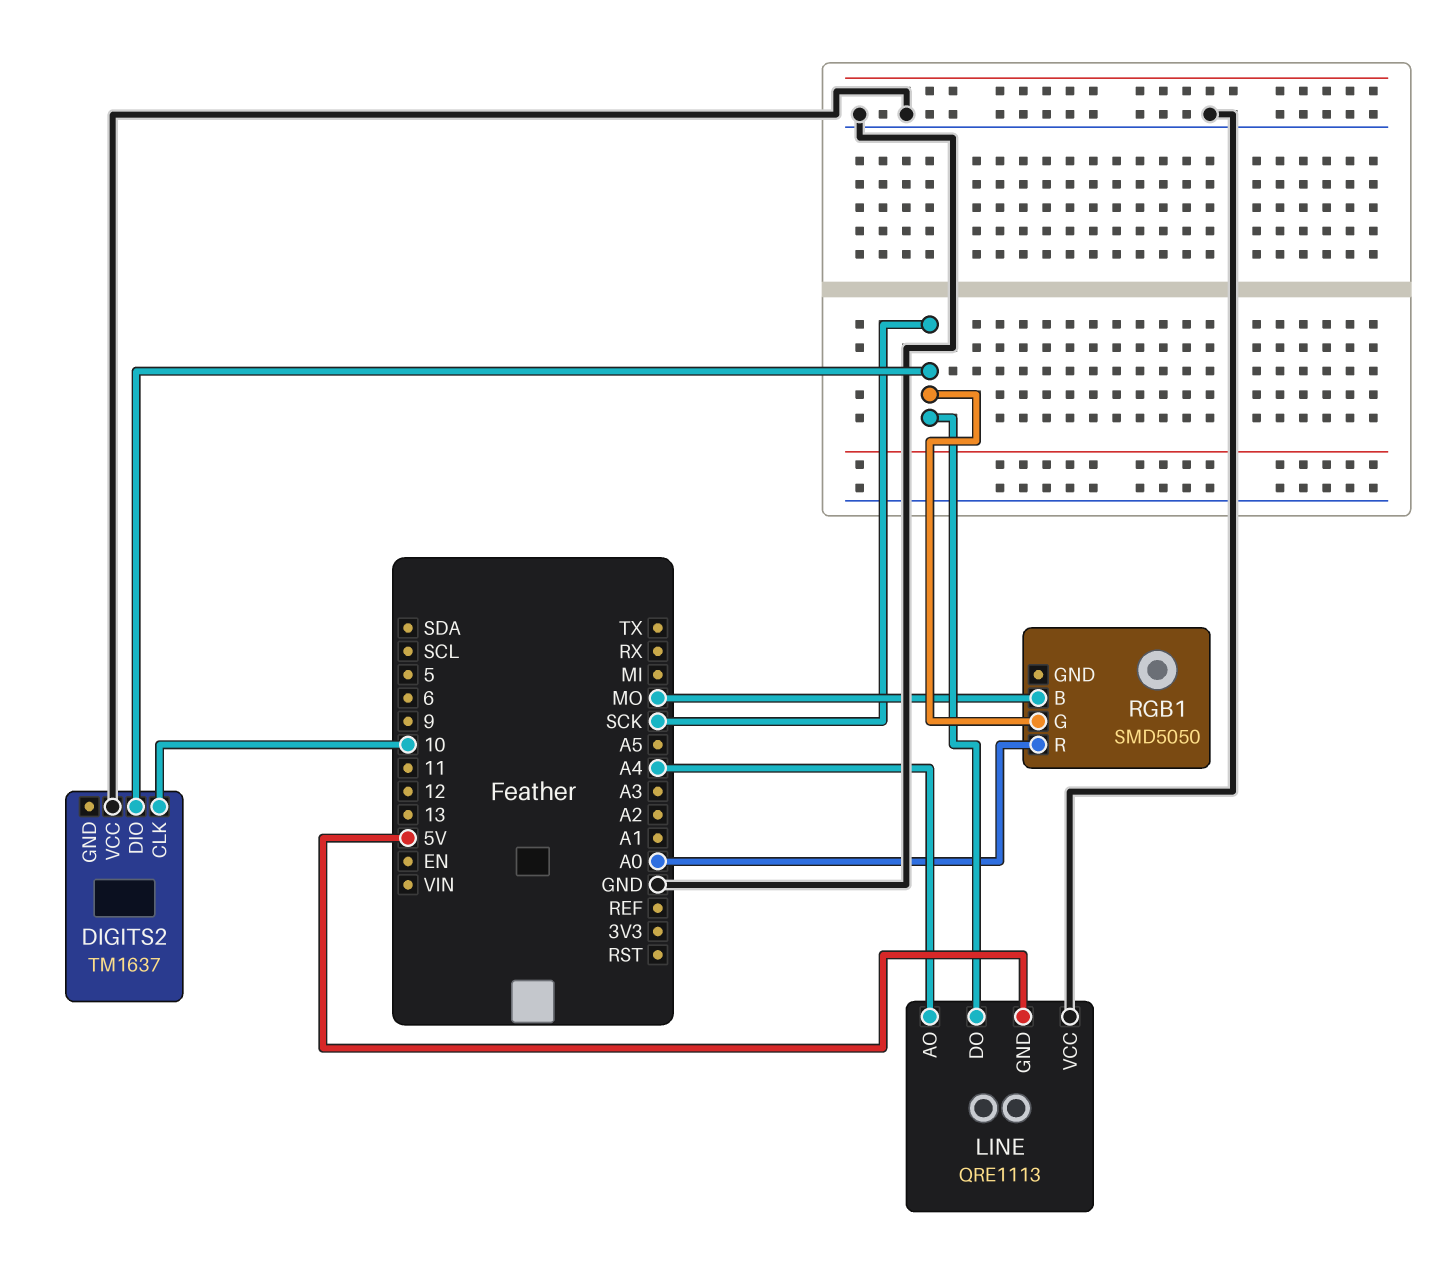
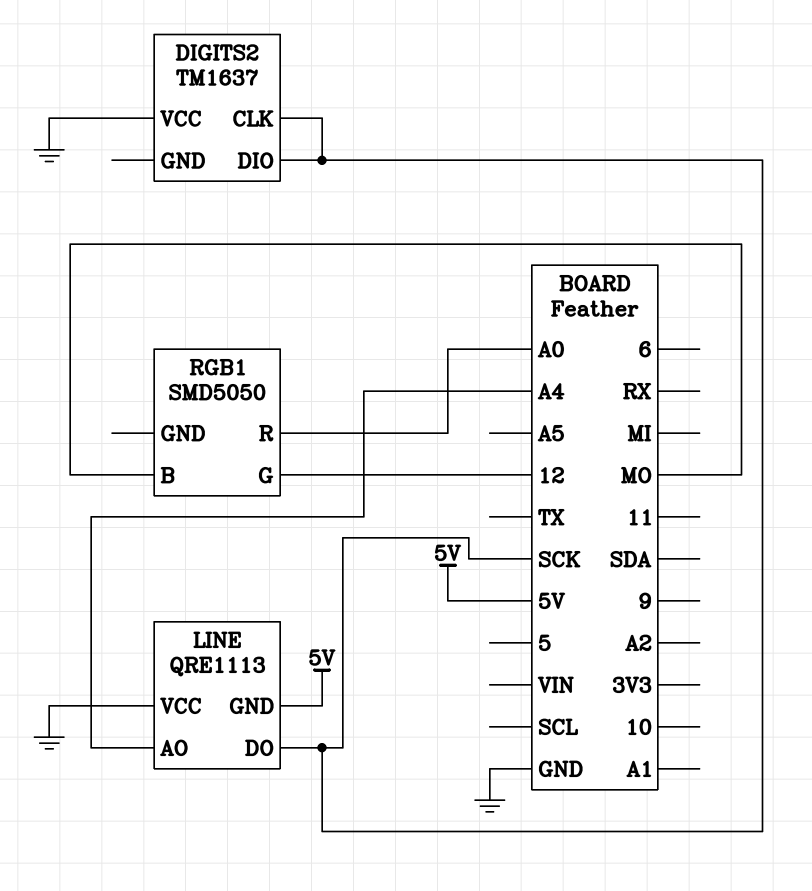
DIGITS2 pin CLK: 10 -> SCK
RGB1 pin G: SCK -> 12

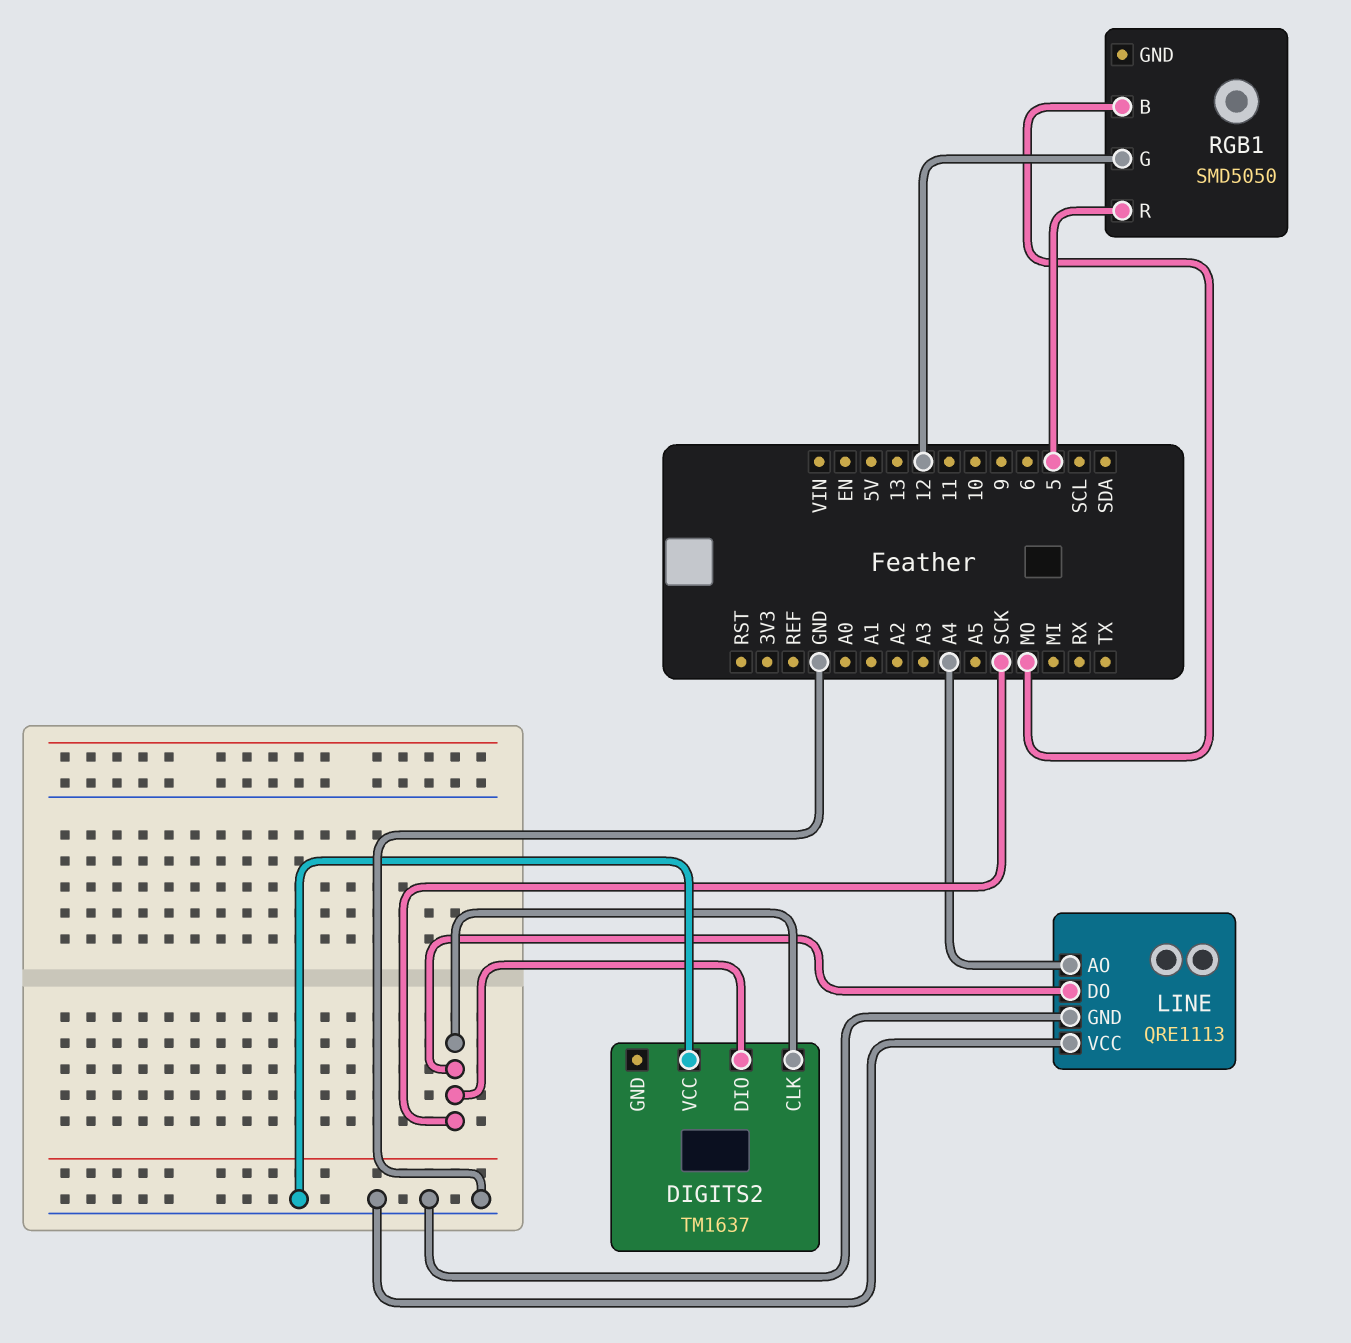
LINE pin GND: 5V -> GND
RGB1 pin R: A0 -> 5

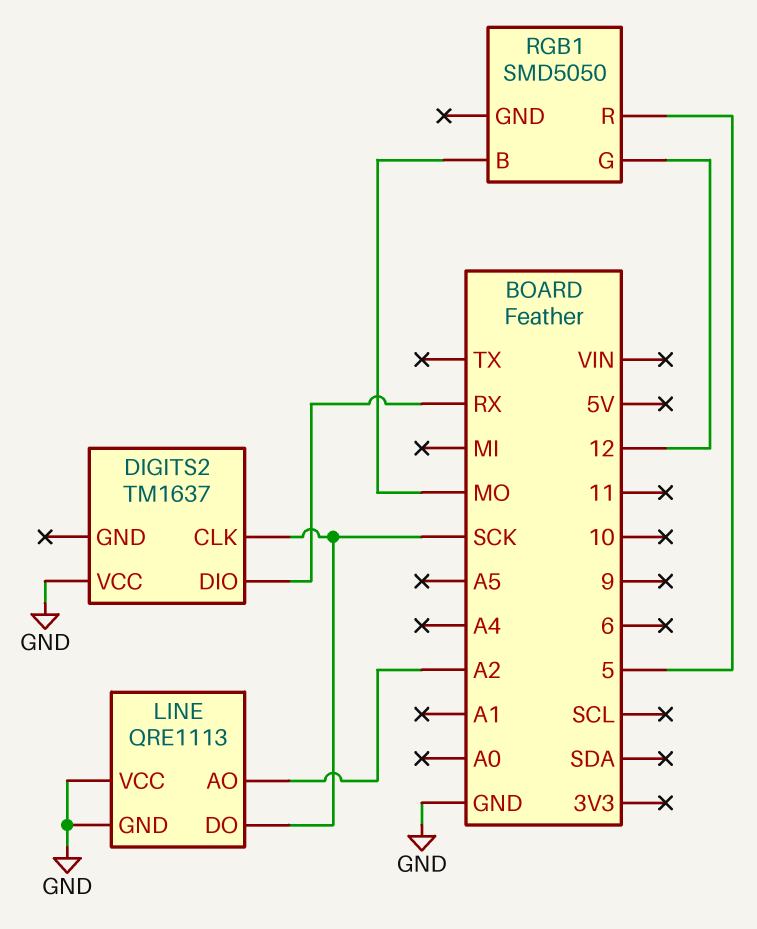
DIGITS2 pin DIO: SCK -> RX
LINE pin AO: A4 -> A2

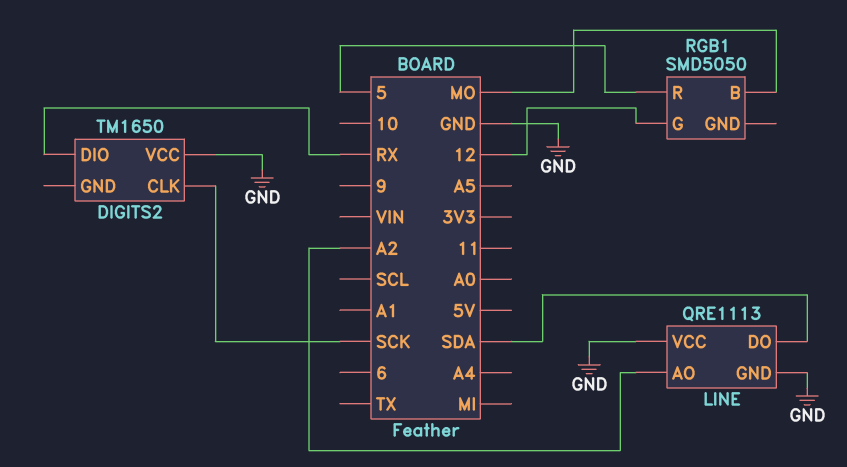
DIGITS2: TM1637 -> TM1650
LINE pin DO: SCK -> SDA

